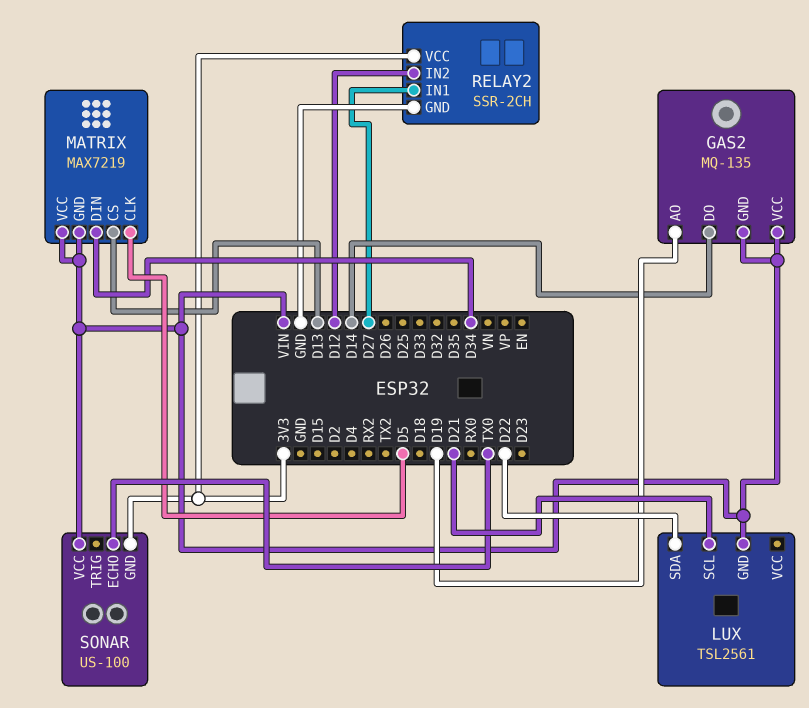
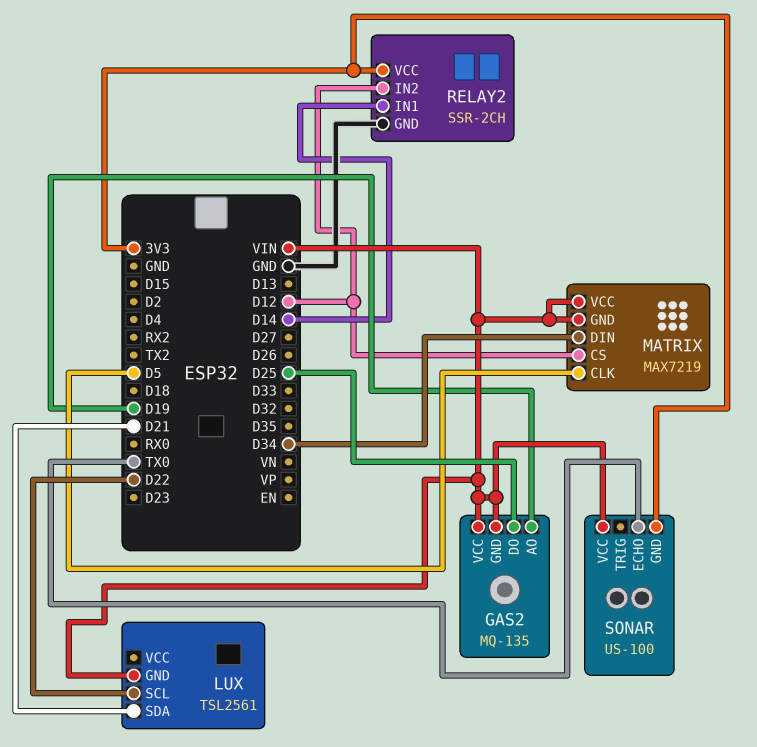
GAS2 pin DO: D14 -> D25
LUX pin SCL: D21 -> D22
LUX pin SDA: D22 -> D21
MATRIX pin CS: D13 -> D12
RELAY2 pin IN1: D27 -> D14

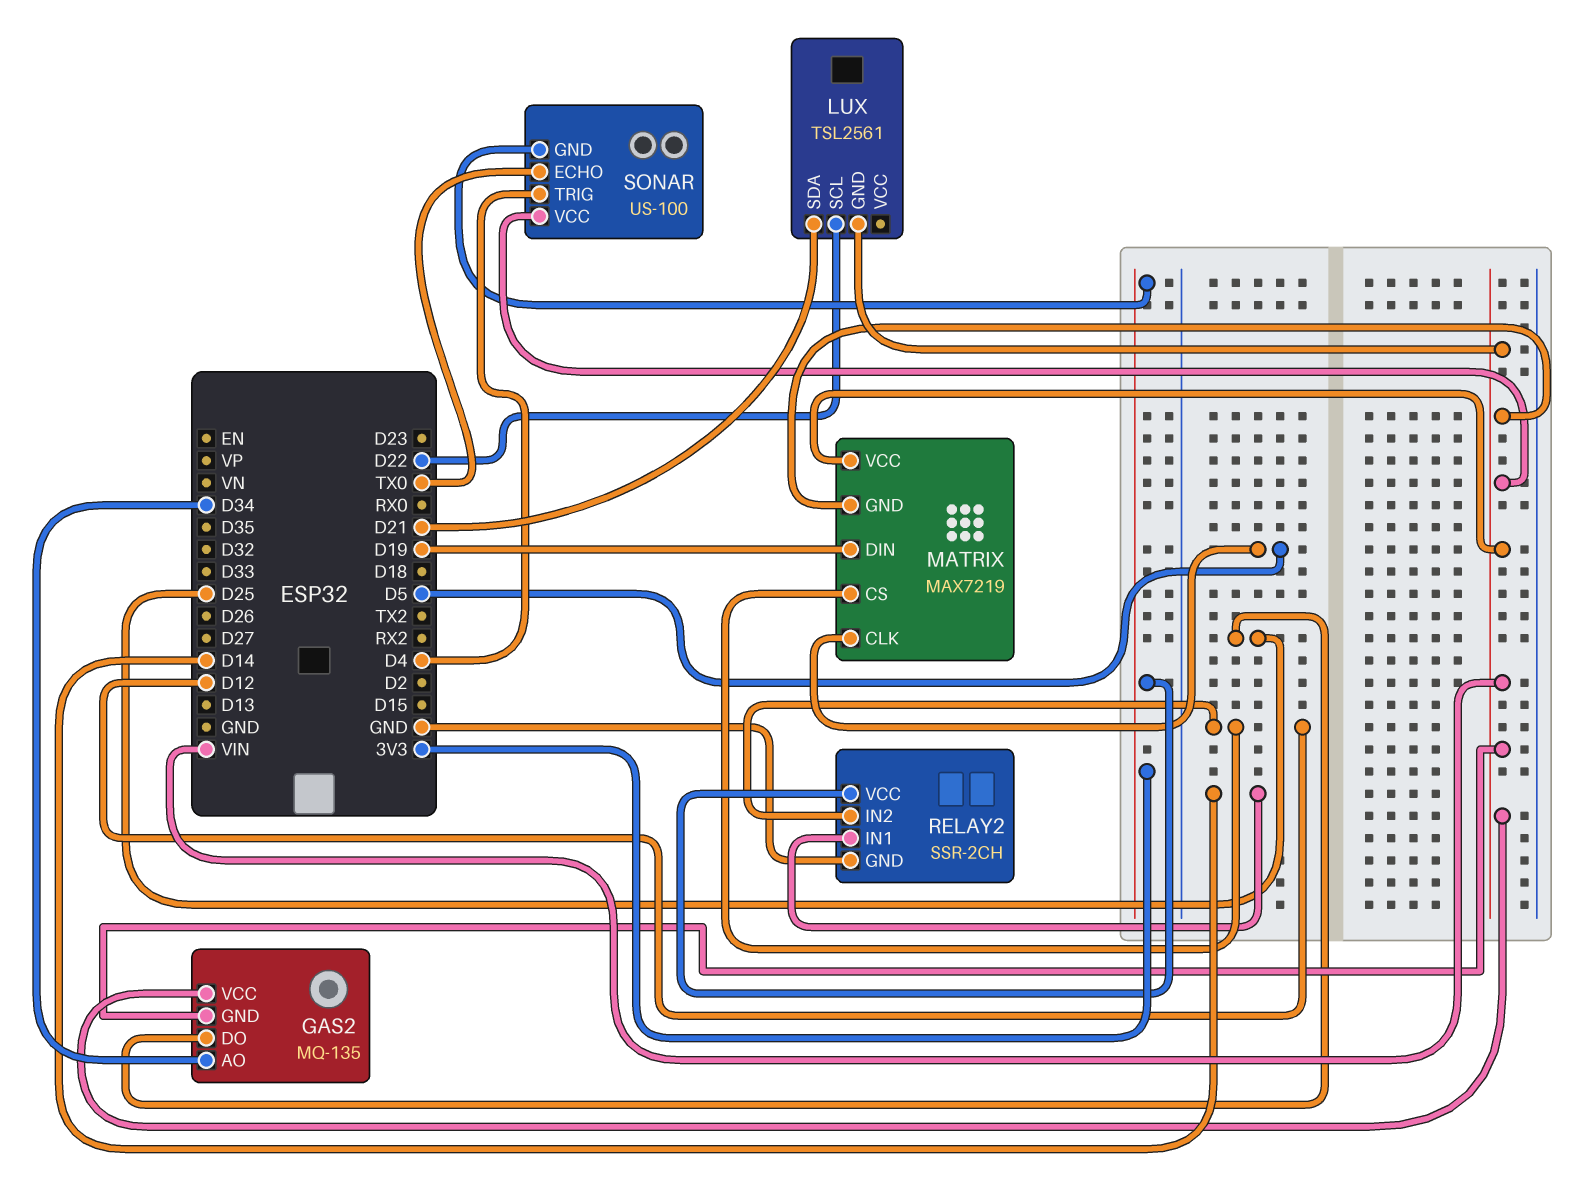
GAS2 pin AO: D19 -> D34
MATRIX pin DIN: D34 -> D19
SONAR pin TRIG: none -> D4

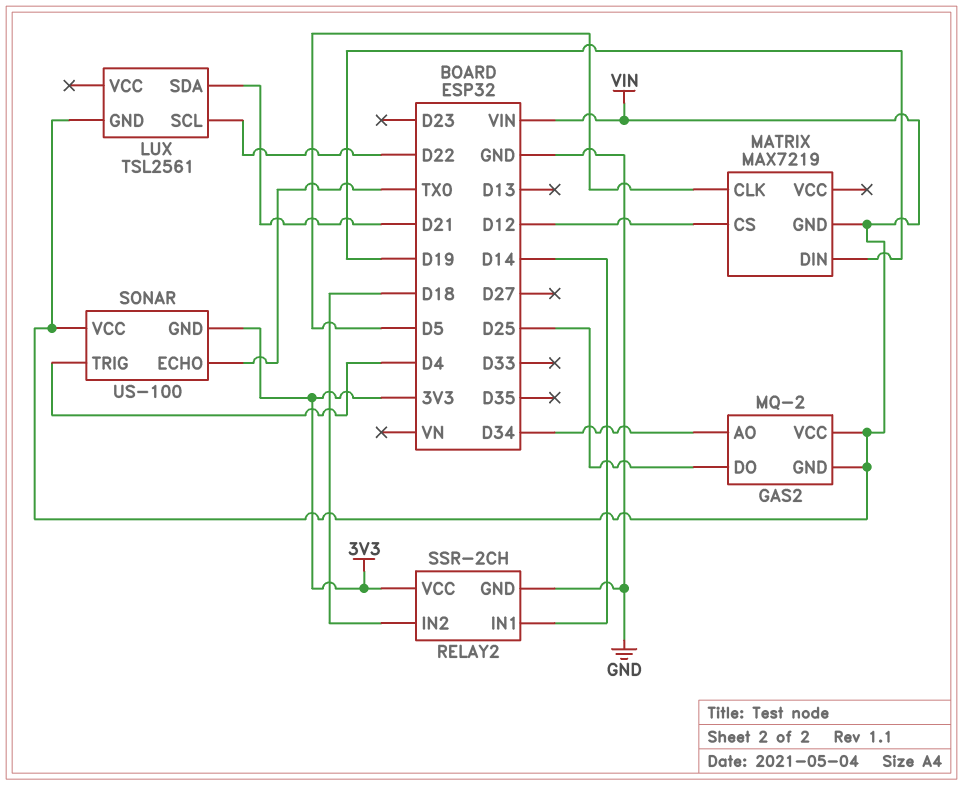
GAS2: MQ-135 -> MQ-2
MATRIX pin VCC: VIN -> none
RELAY2 pin IN2: D12 -> D18

